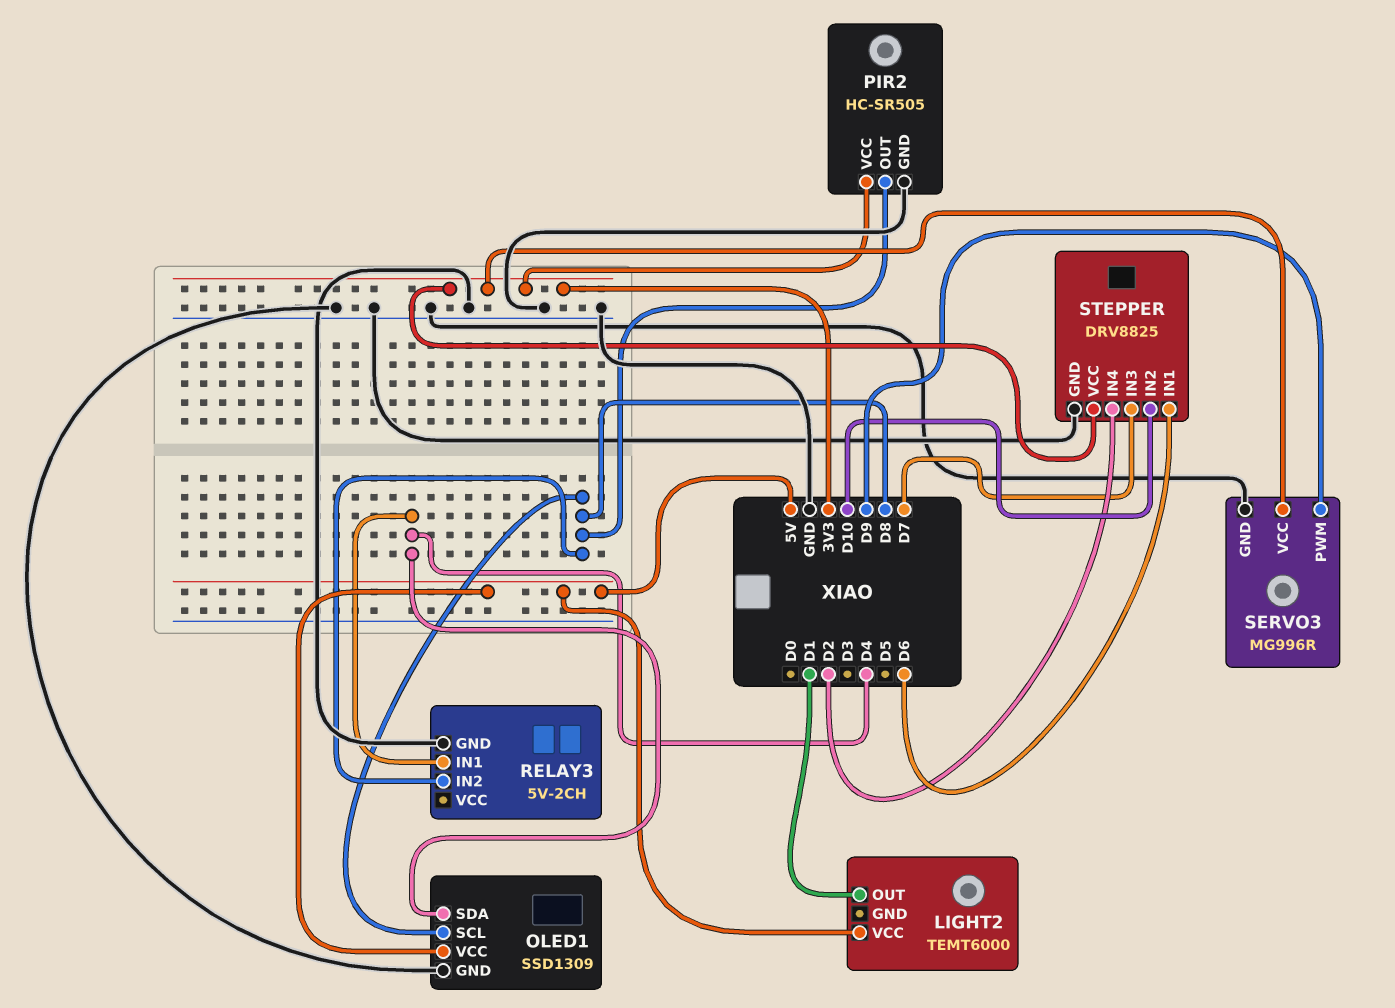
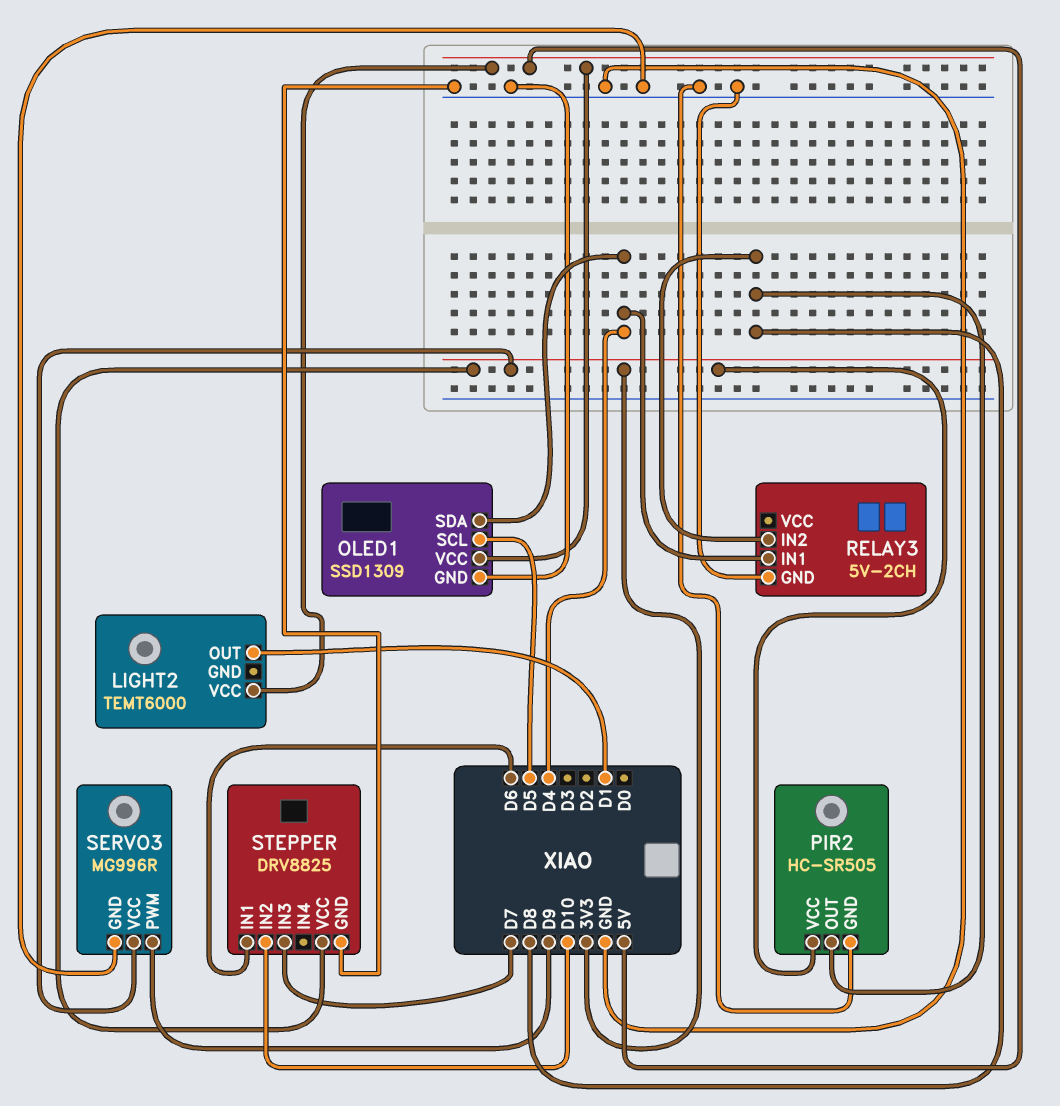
OLED1 pin SCL: D8 -> D5
STEPPER pin IN4: D2 -> none

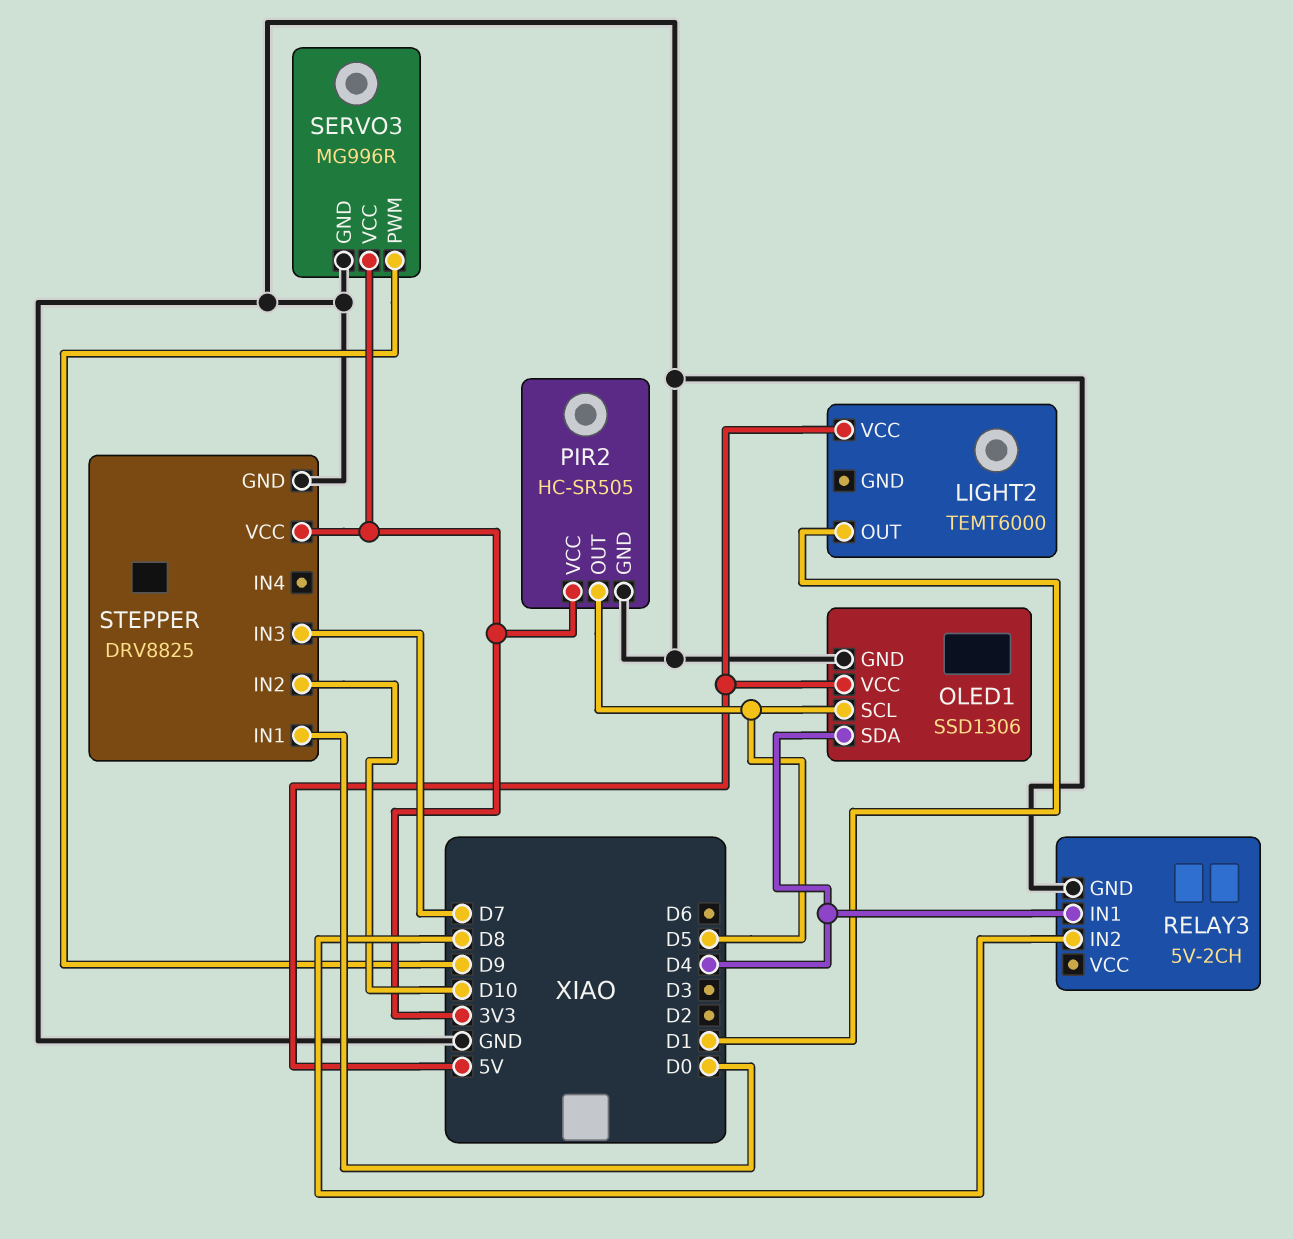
OLED1: SSD1309 -> SSD1306
PIR2 pin OUT: D8 -> D5
STEPPER pin IN1: D6 -> D0

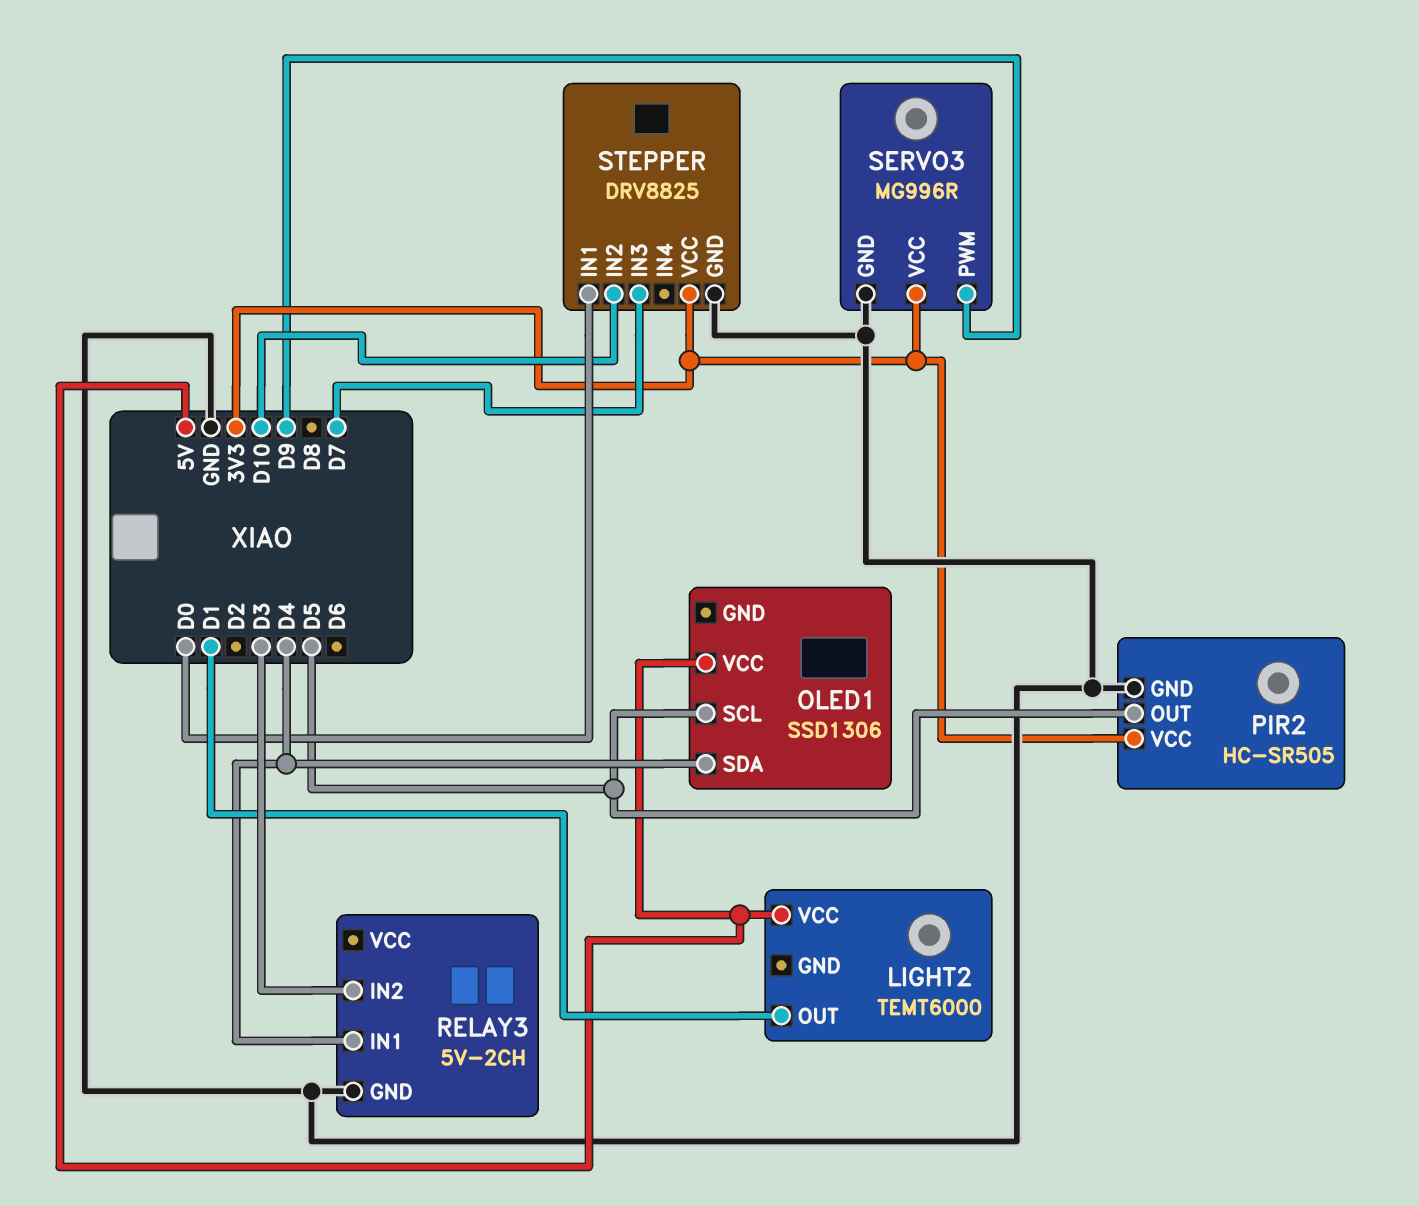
OLED1 pin GND: GND -> none
RELAY3 pin IN2: D8 -> D3

